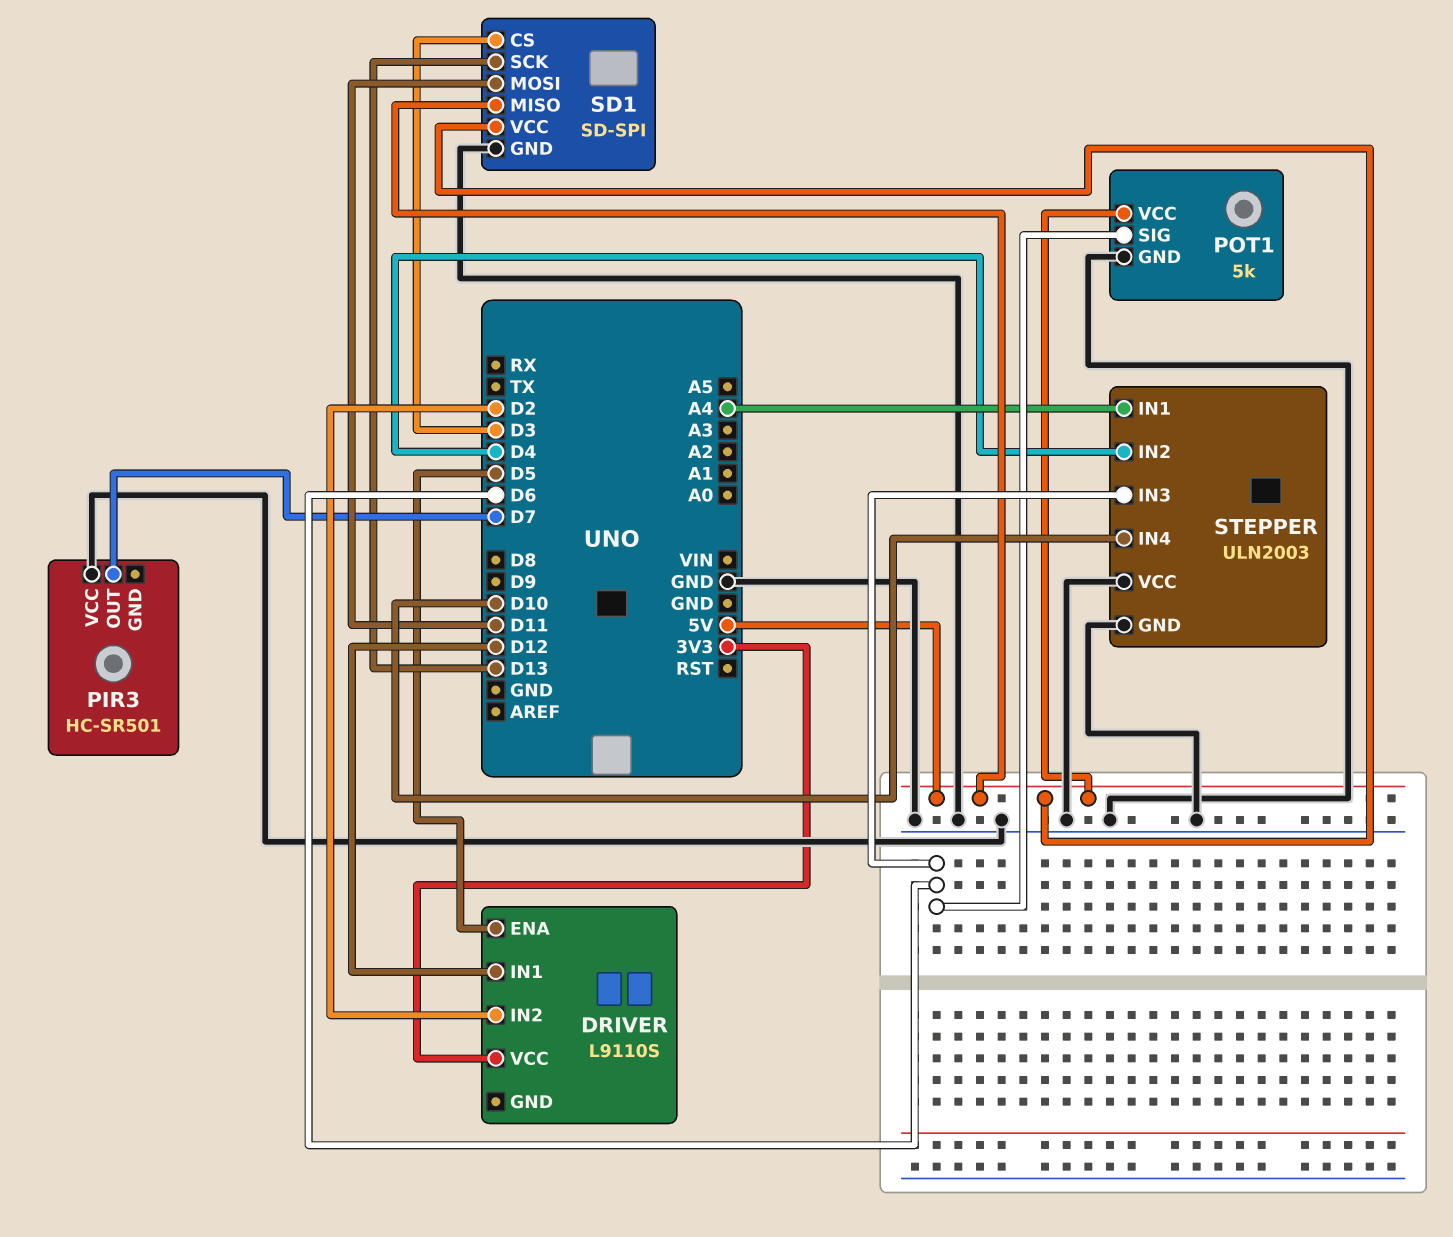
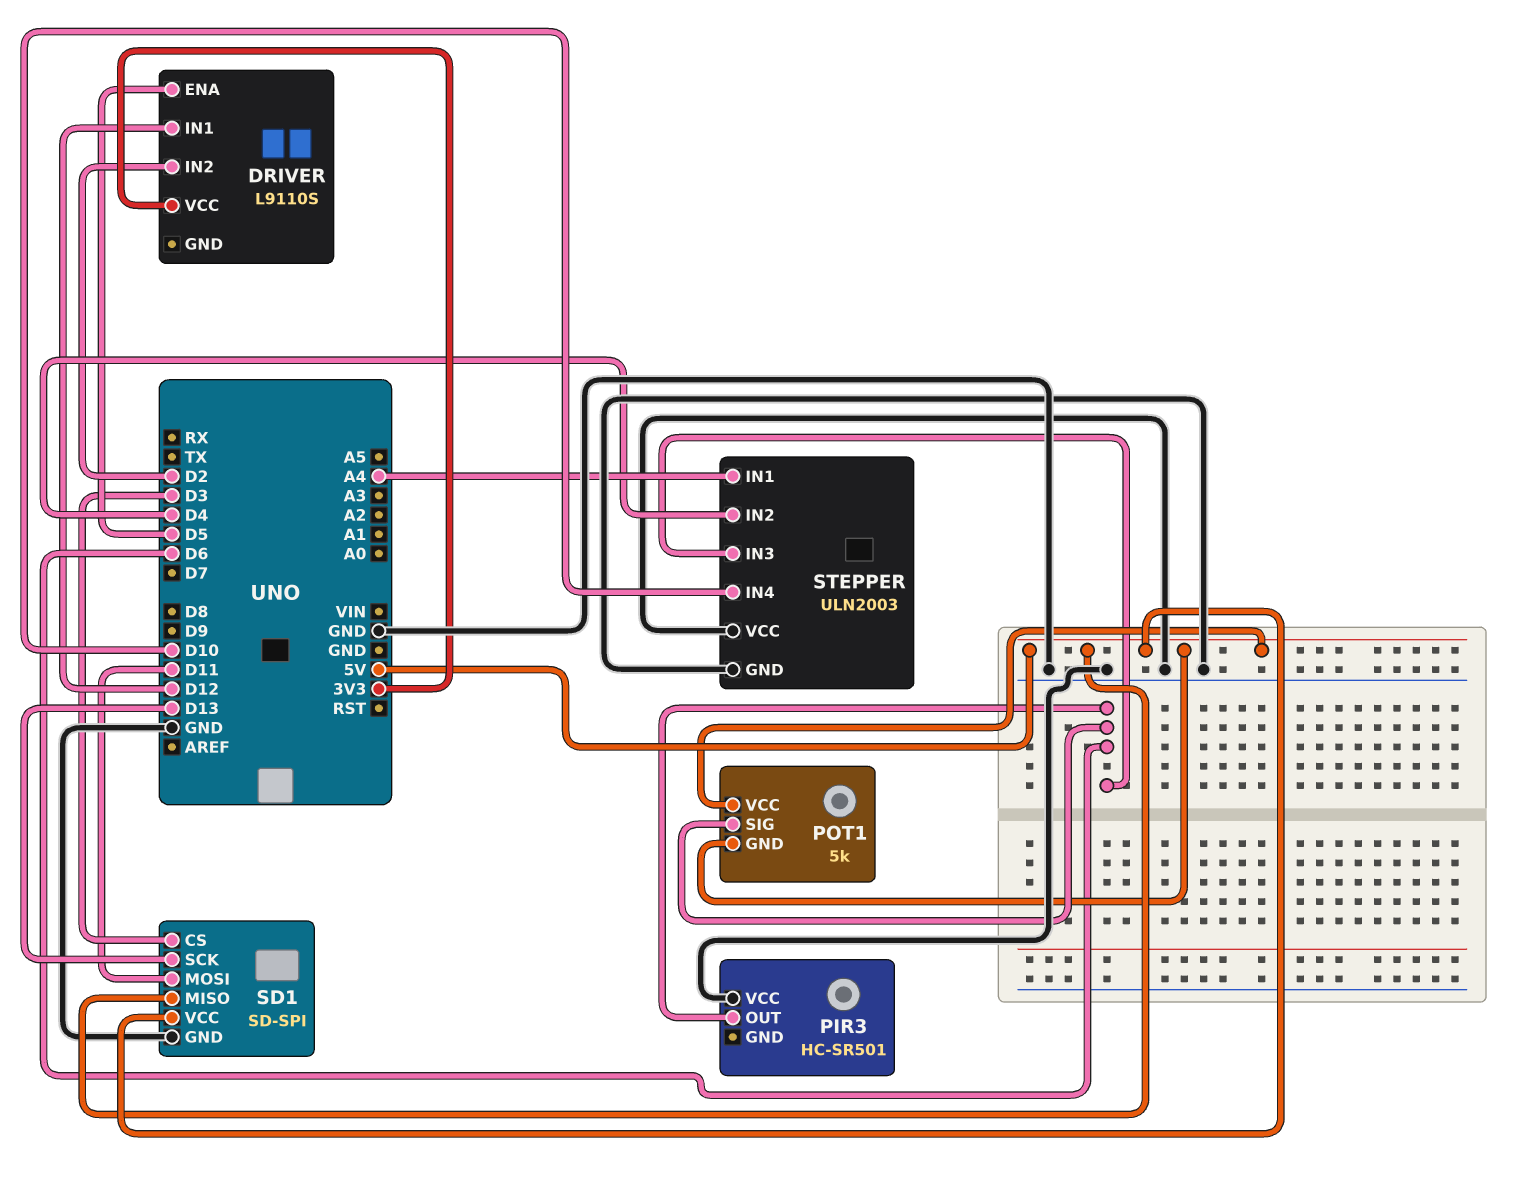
PIR3 pin OUT: D7 -> D6
POT1 pin GND: GND -> 5V

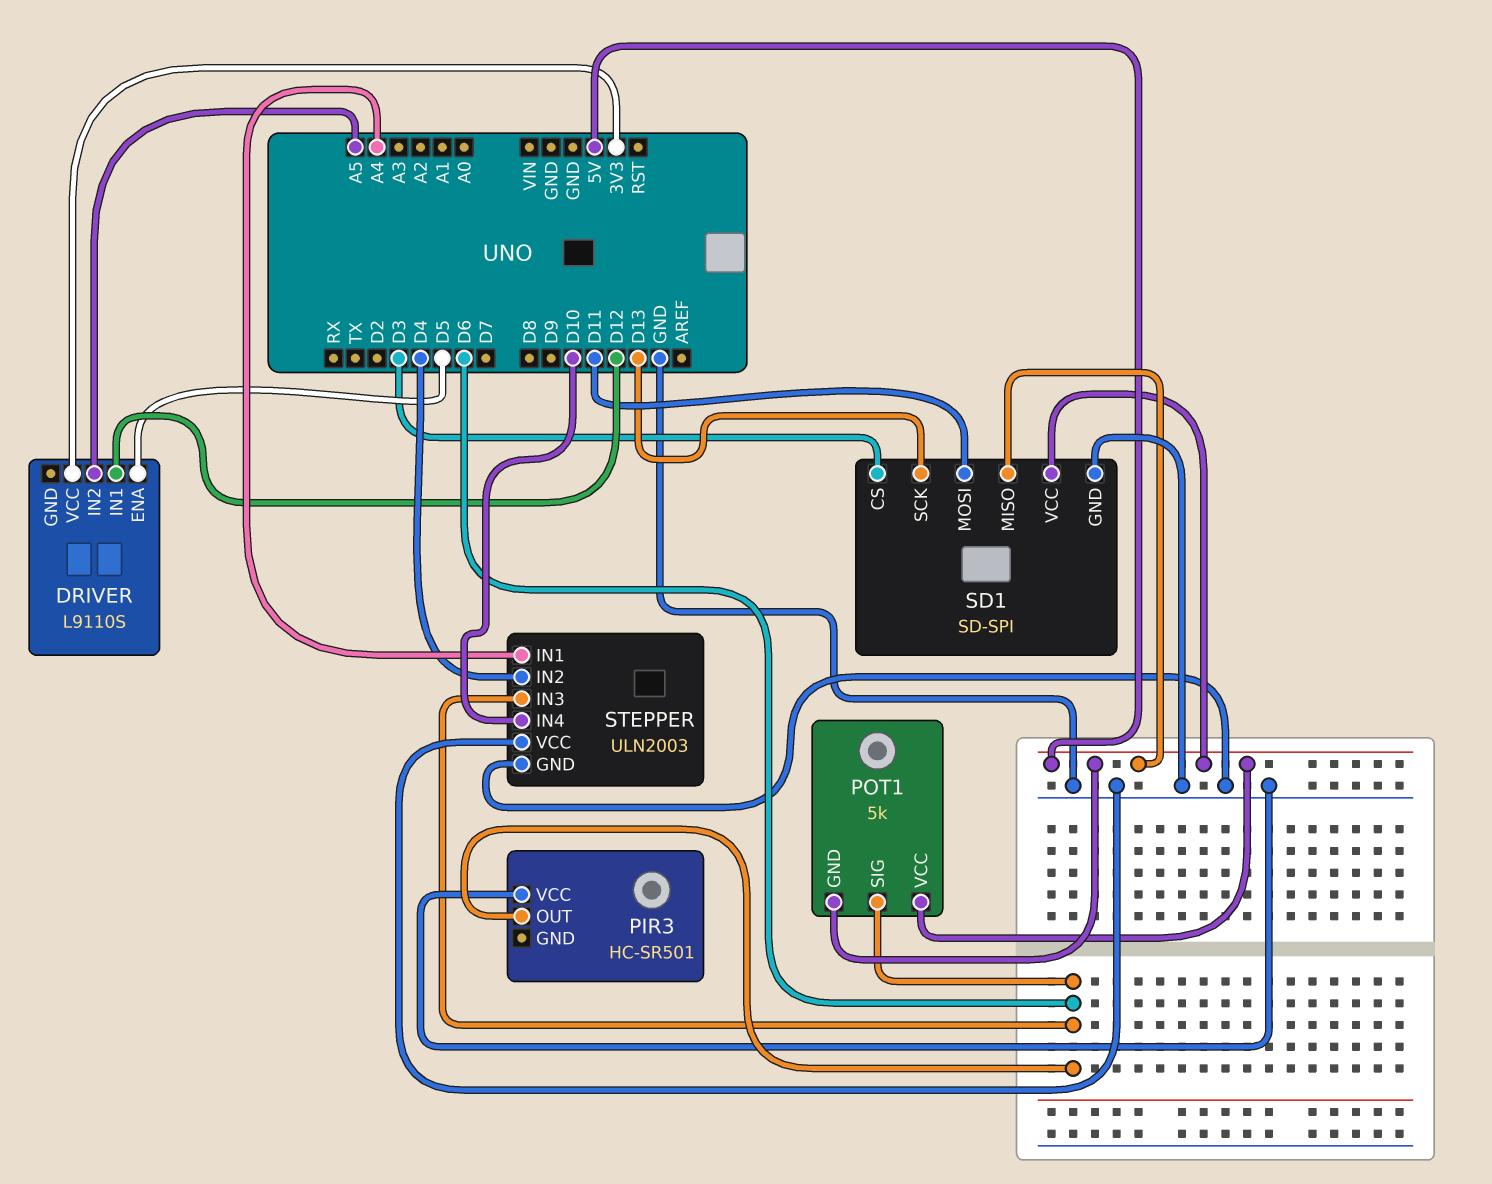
DRIVER pin IN2: D2 -> A5

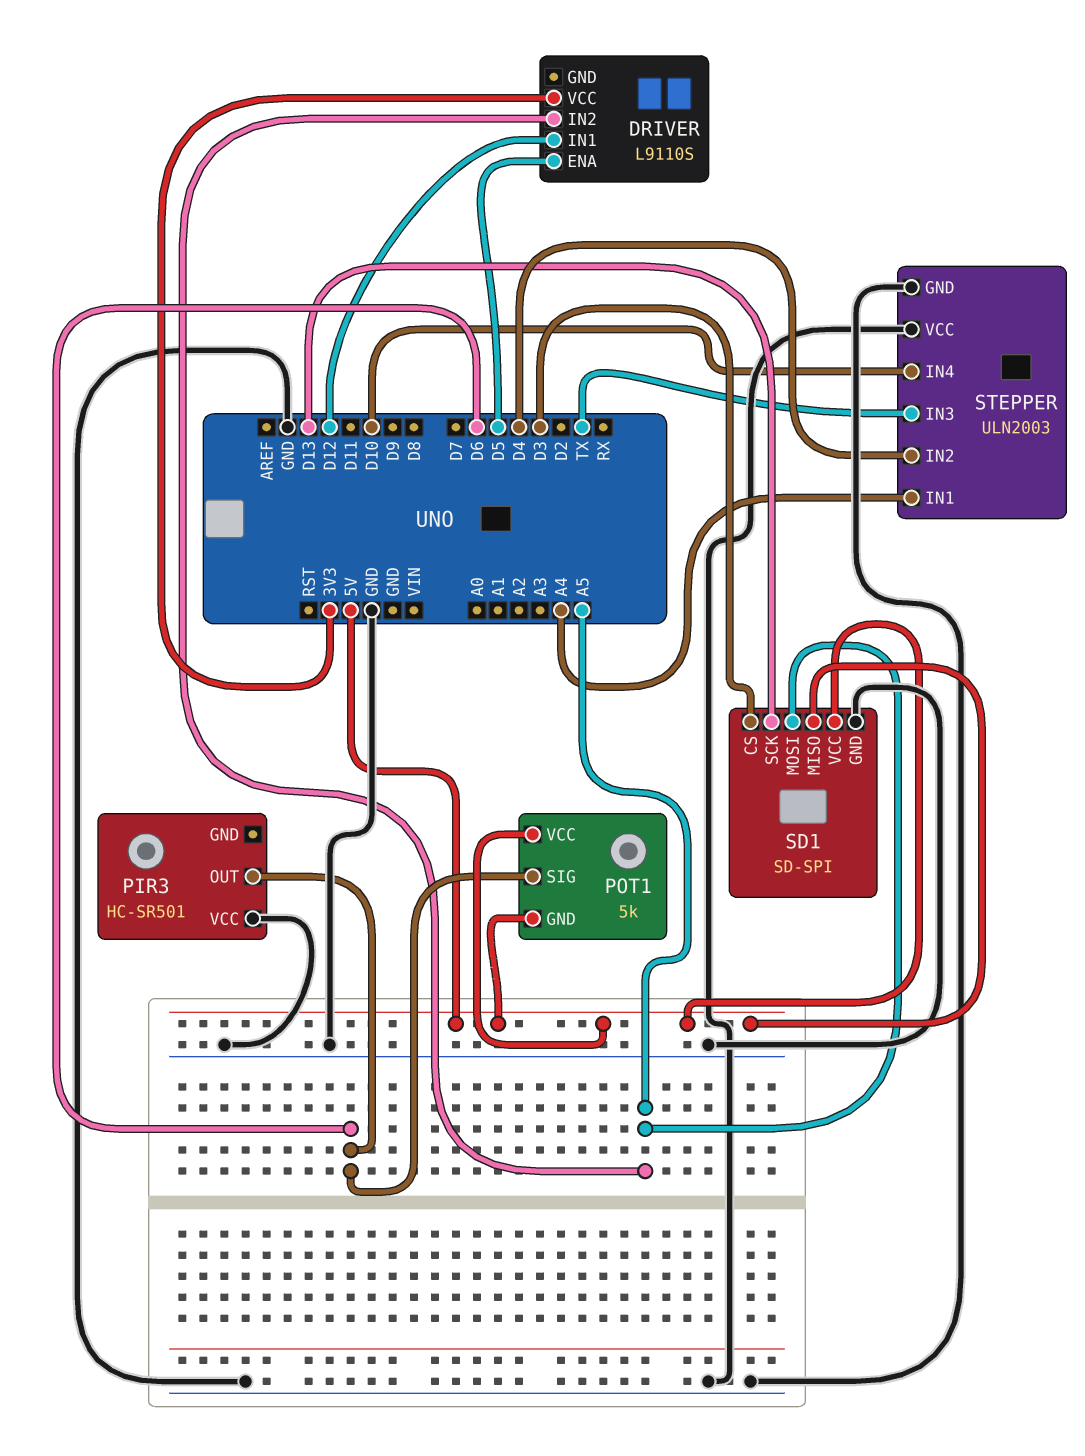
SD1 pin MOSI: D11 -> A5
STEPPER pin IN3: D6 -> TX

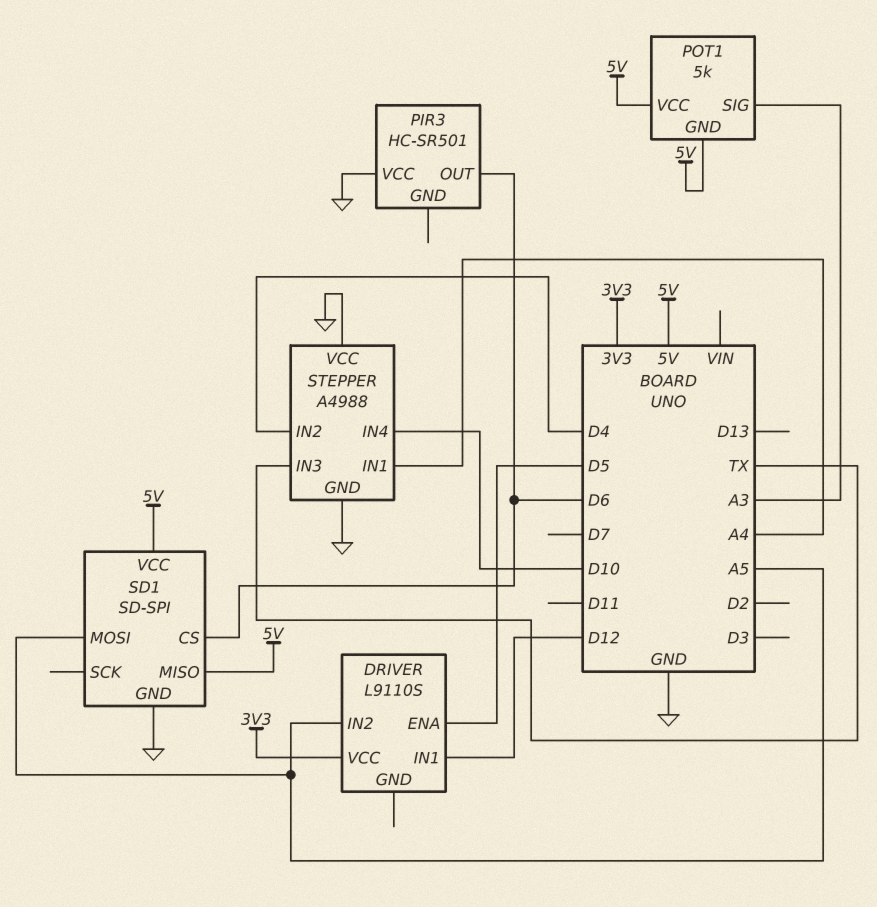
POT1 pin SIG: D6 -> A3
SD1 pin CS: D3 -> D6
SD1 pin SCK: D13 -> none
STEPPER: ULN2003 -> A4988

